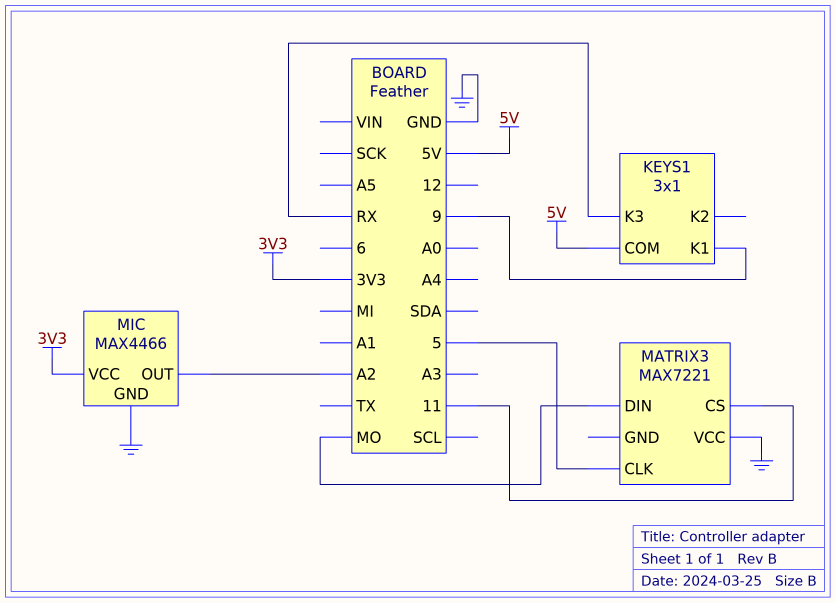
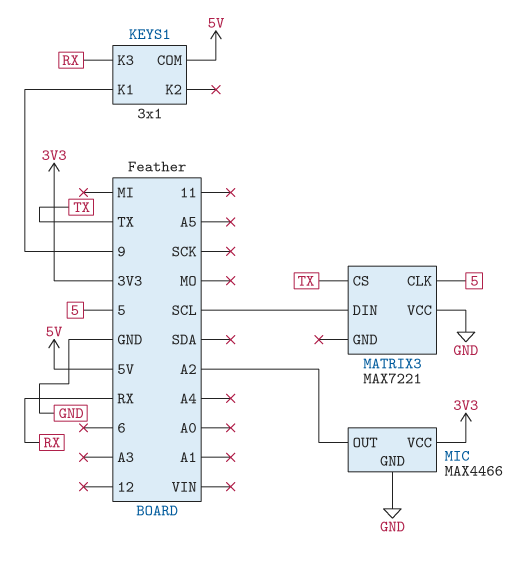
MATRIX3 pin CS: 11 -> TX
MATRIX3 pin DIN: MO -> SCL

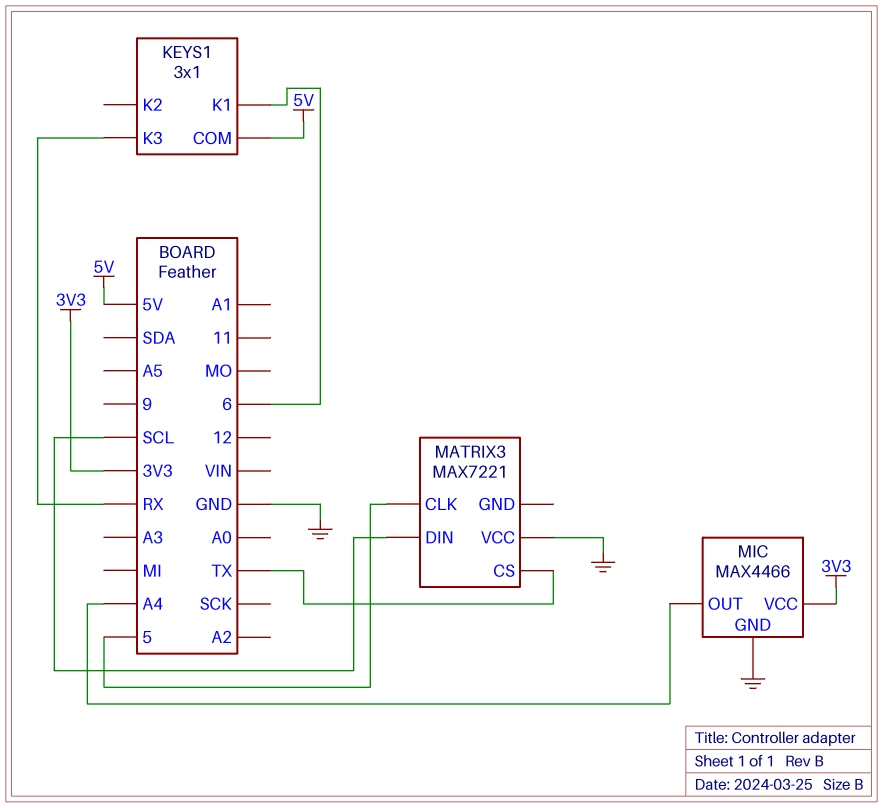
KEYS1 pin K1: 9 -> 6
MIC pin OUT: A2 -> A4

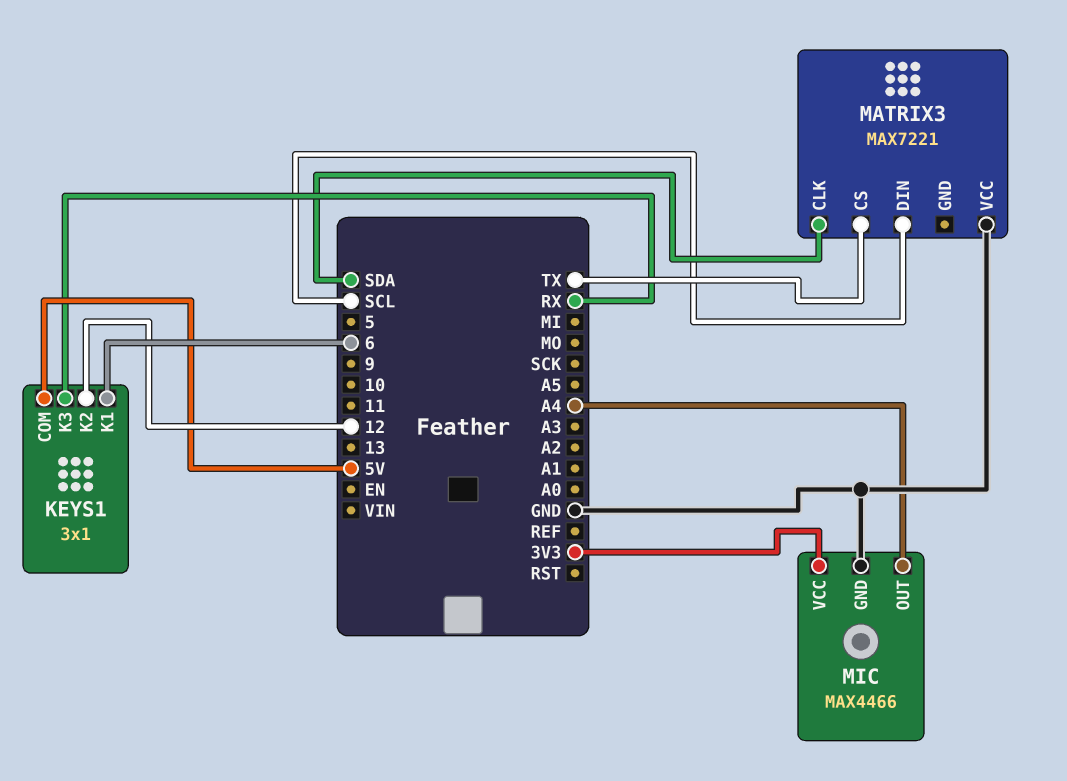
KEYS1 pin K2: none -> 12
MATRIX3 pin CLK: 5 -> SDA

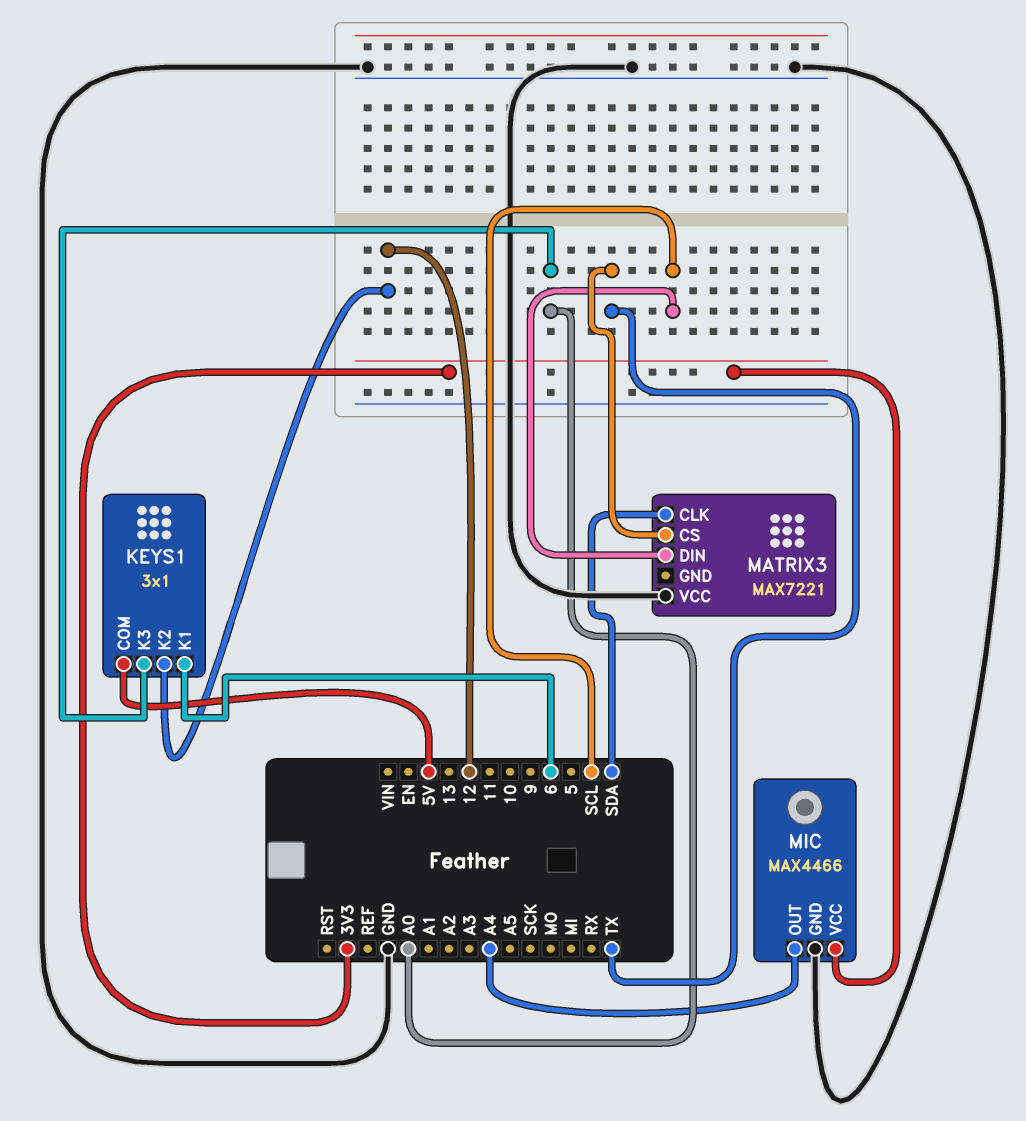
KEYS1 pin K3: RX -> A0

